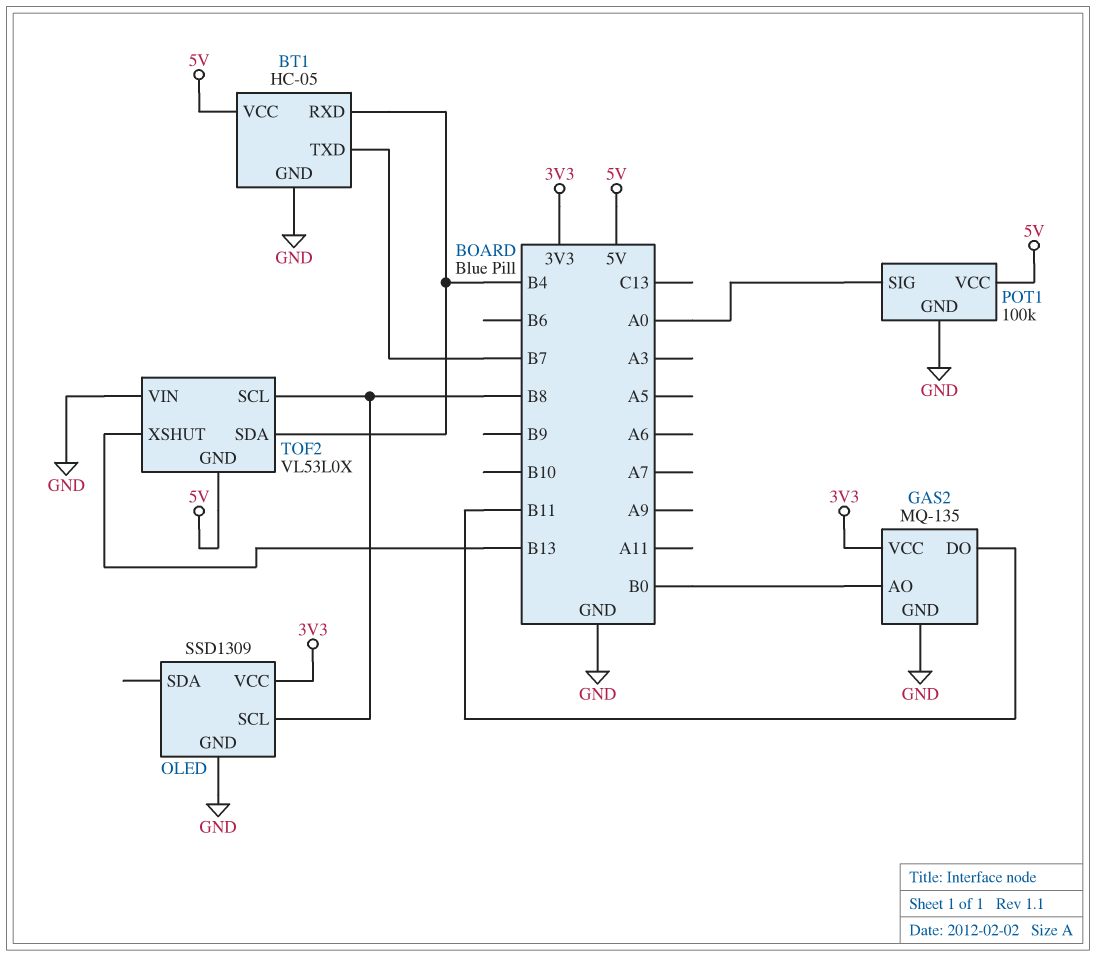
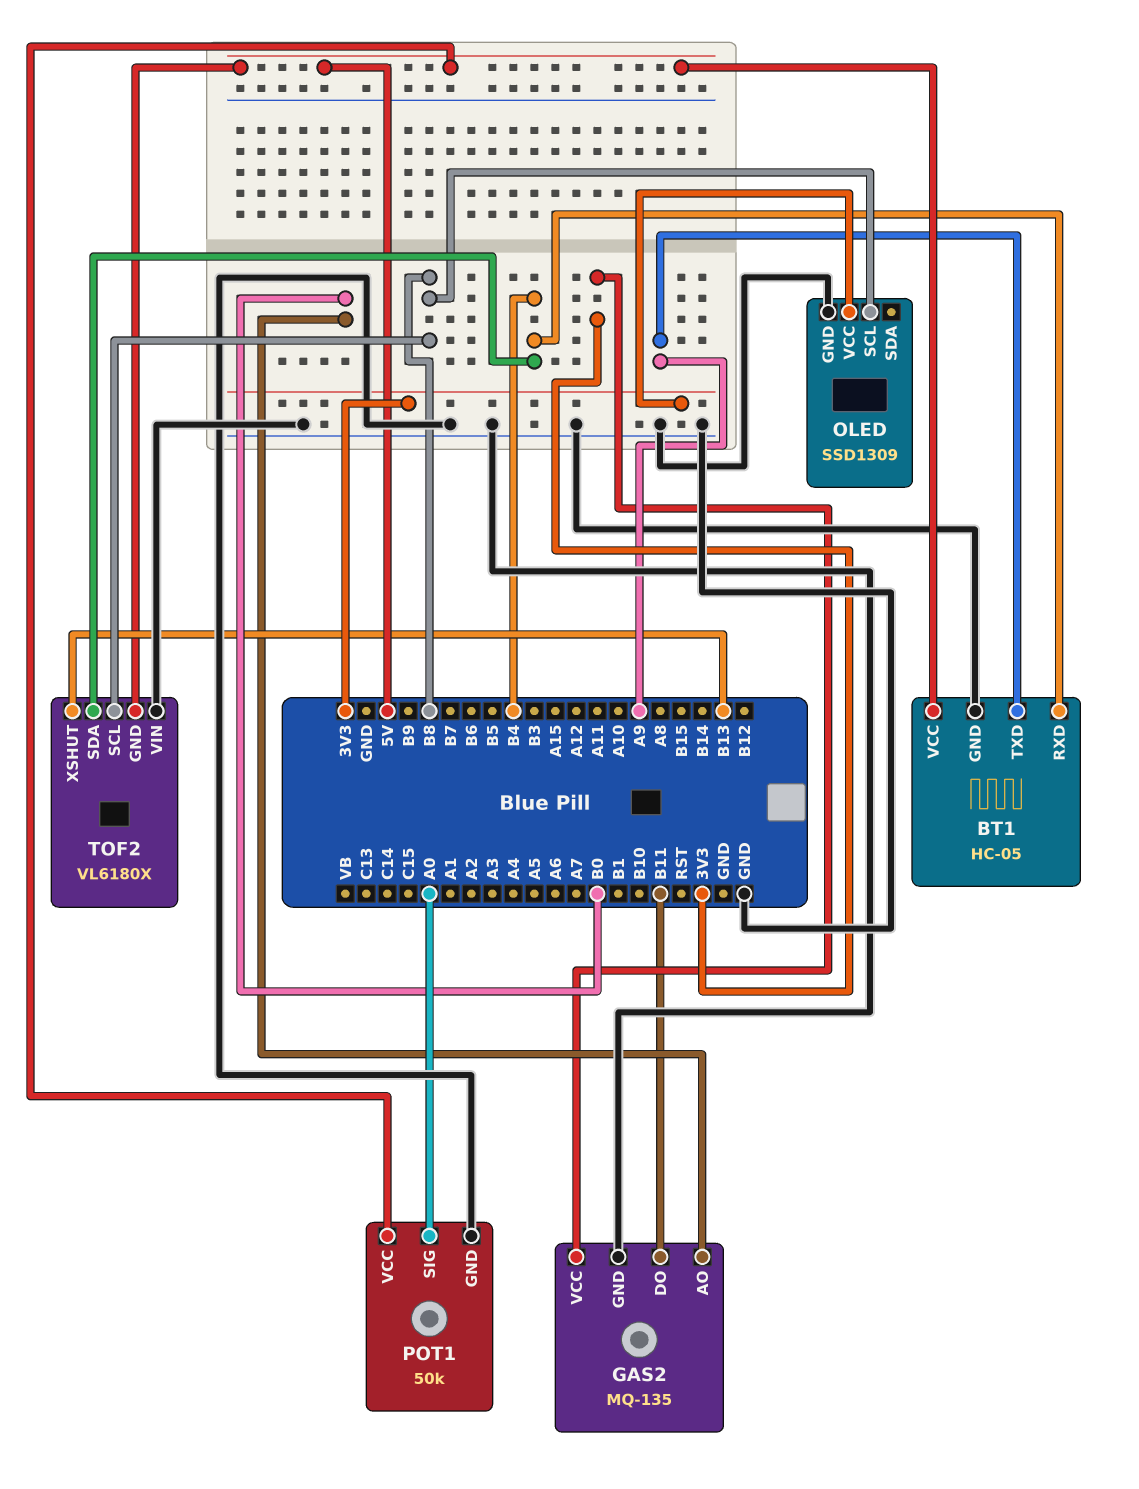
BT1 pin TXD: B7 -> A9
POT1: 100k -> 50k
TOF2: VL53L0X -> VL6180X

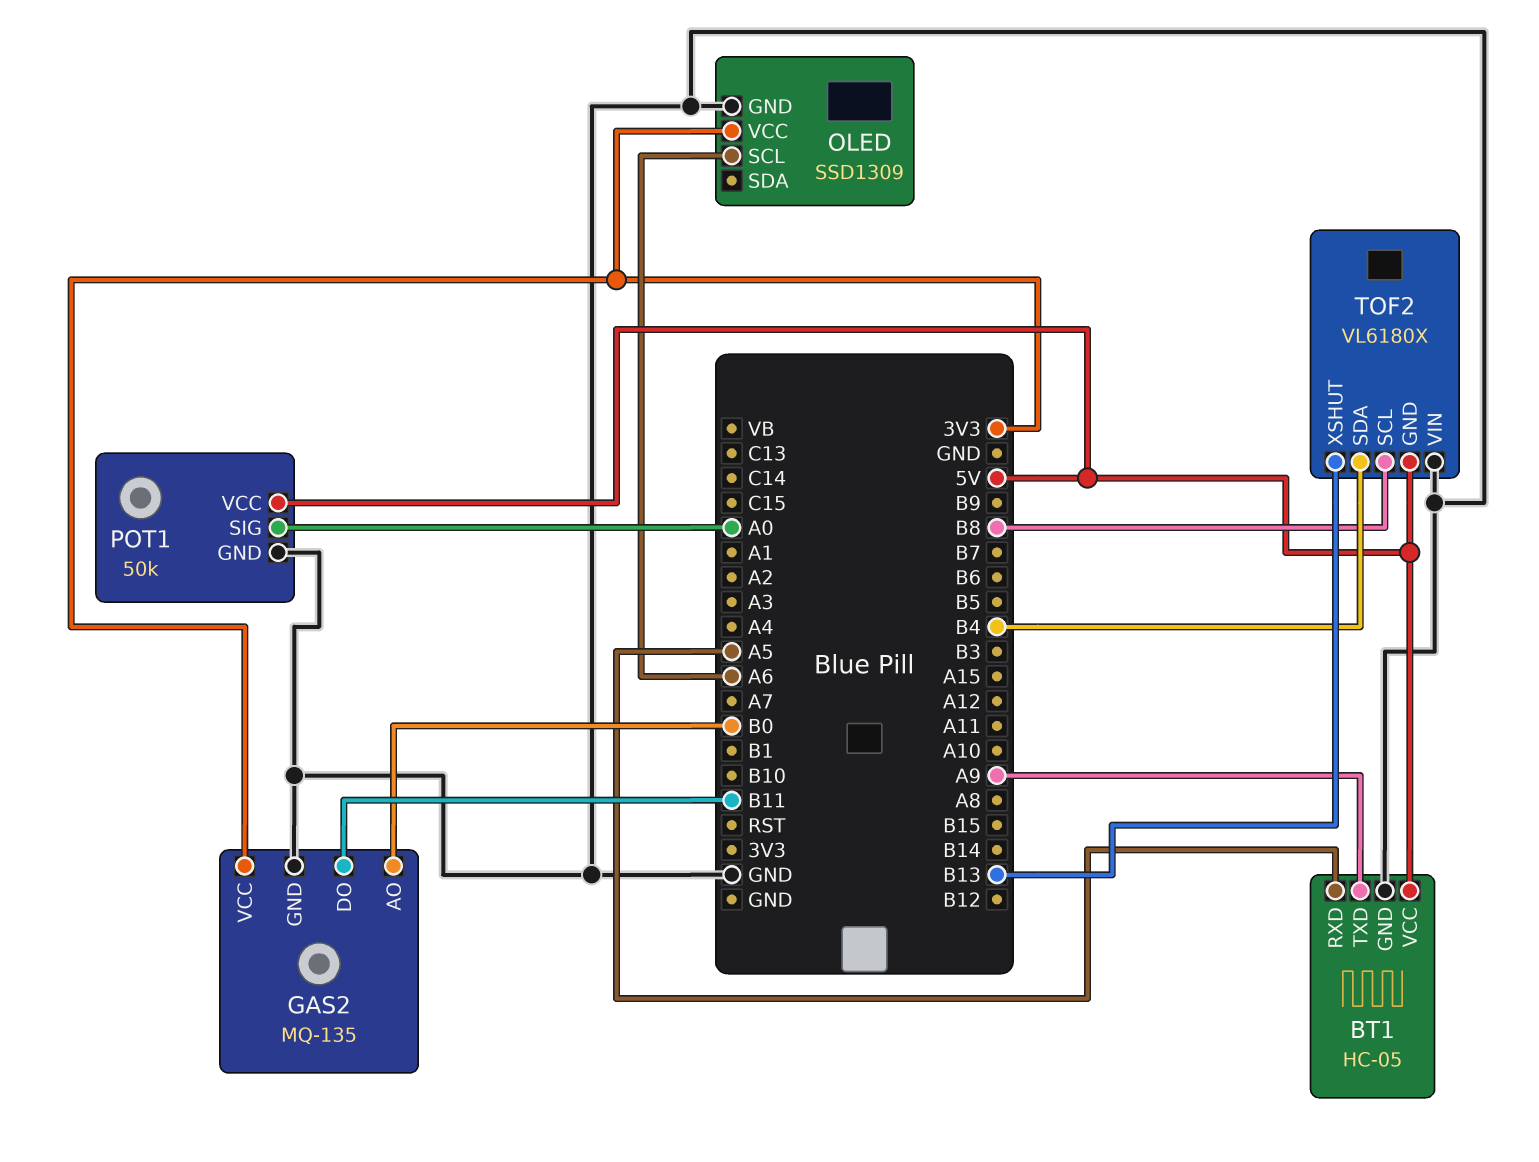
BT1 pin RXD: B4 -> A5
OLED pin SCL: B8 -> A6

